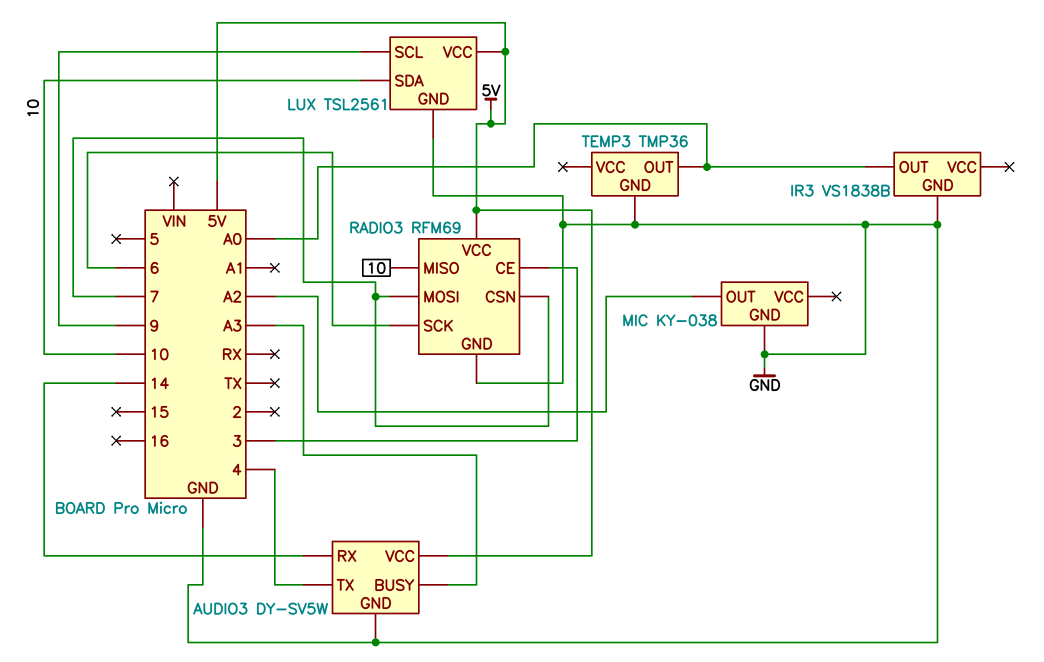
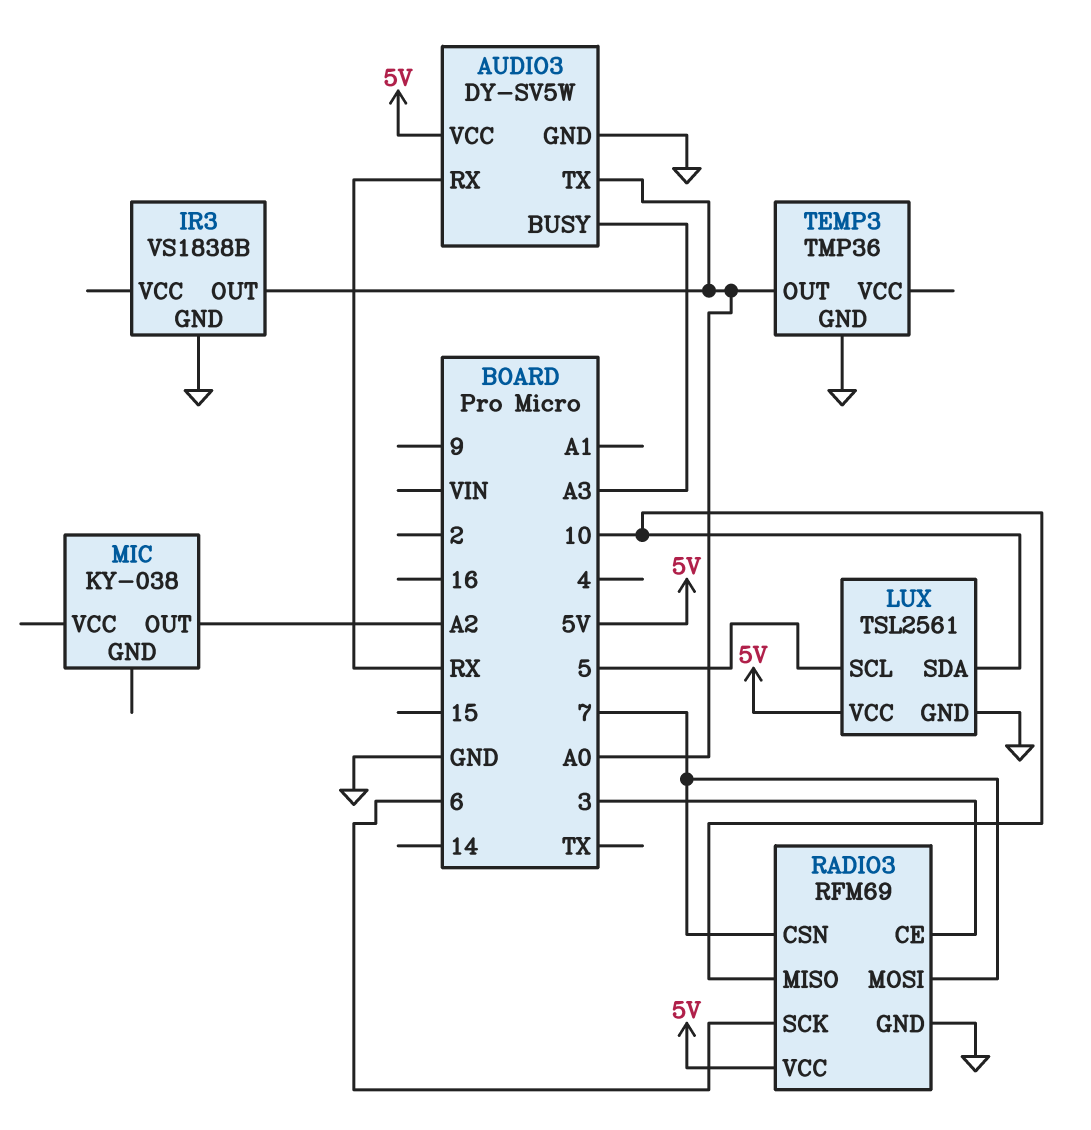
AUDIO3 pin RX: 14 -> RX
AUDIO3 pin TX: 4 -> A0
LUX pin SCL: 9 -> 5
MIC pin GND: GND -> none

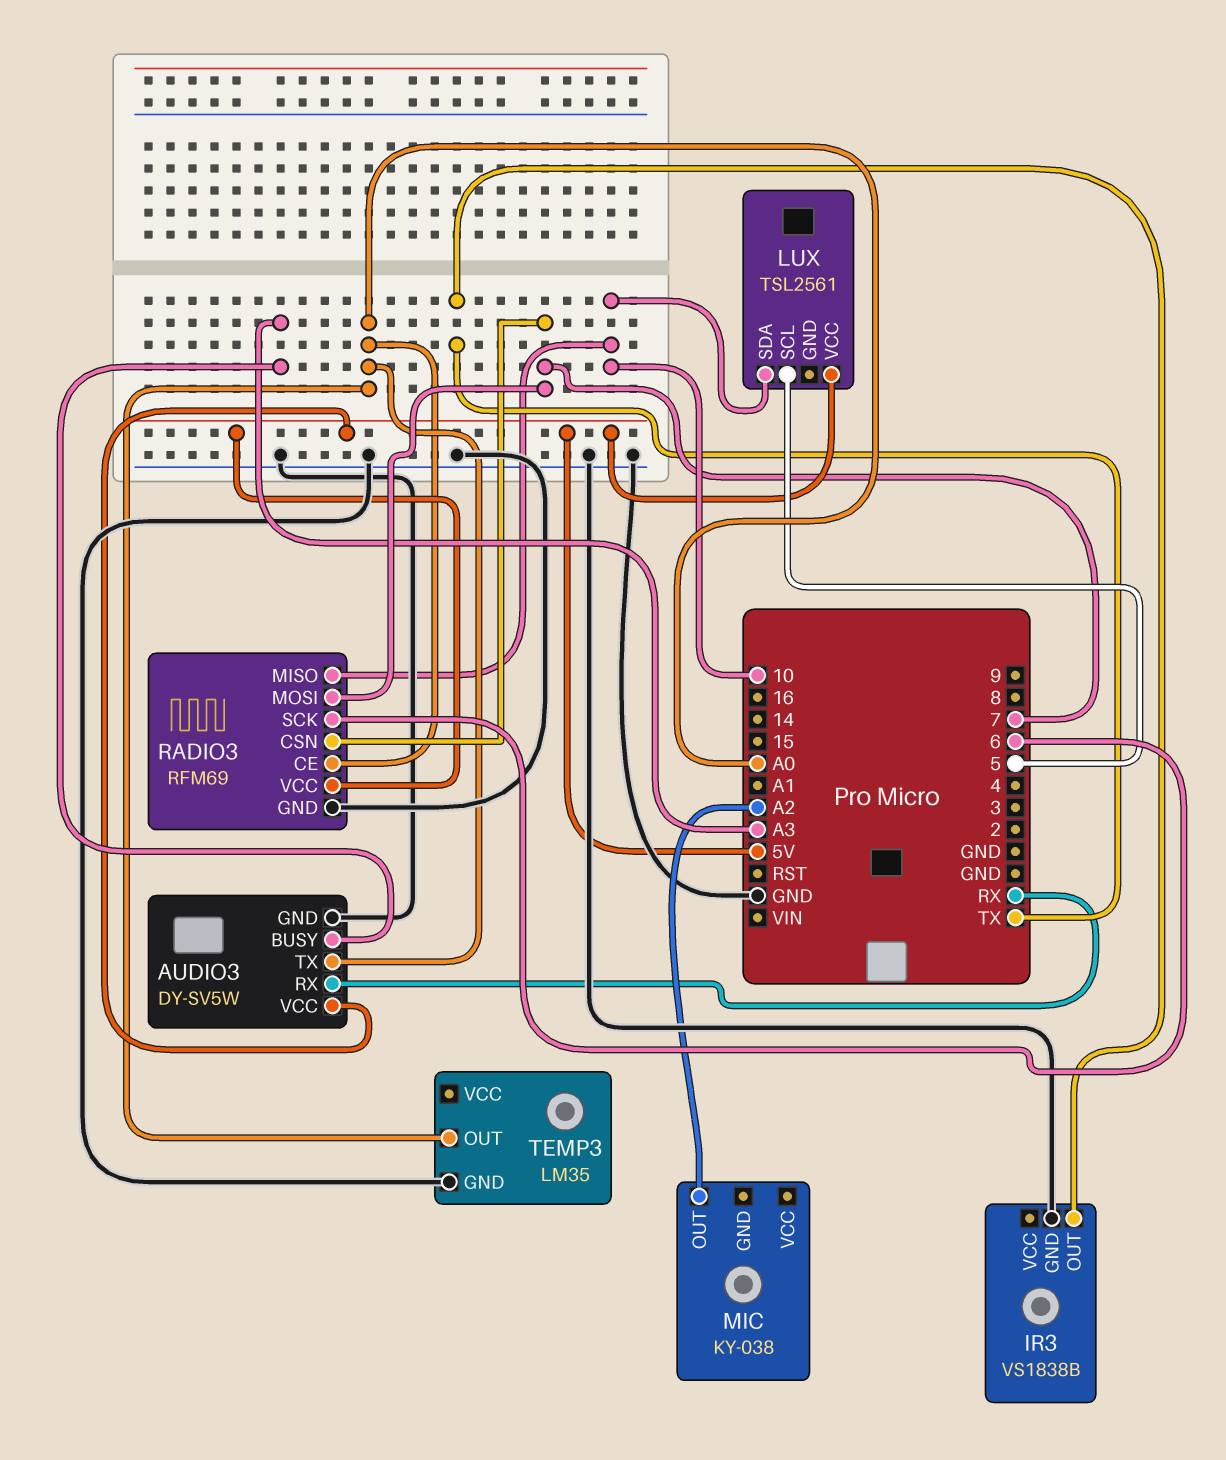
IR3 pin OUT: A0 -> TX
LUX pin GND: GND -> none
RADIO3 pin CE: 3 -> A0
TEMP3: TMP36 -> LM35

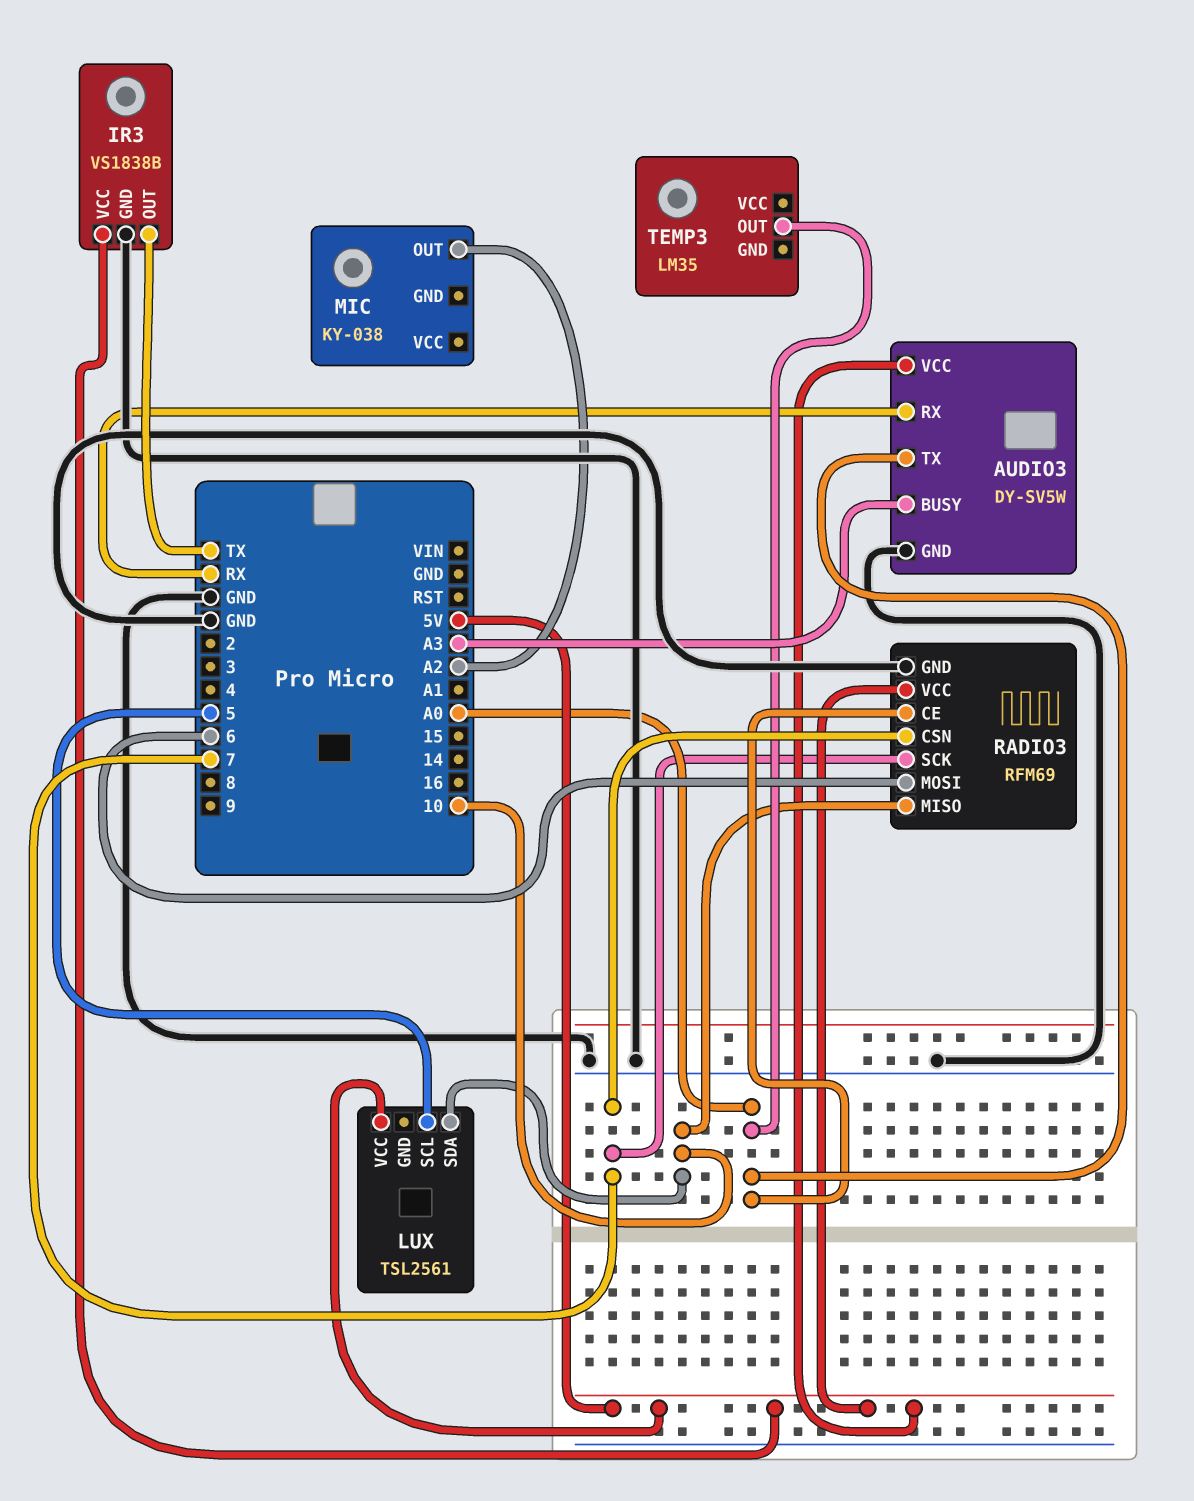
IR3 pin VCC: none -> 5V
RADIO3 pin MOSI: 7 -> 6
RADIO3 pin SCK: 6 -> 7
TEMP3 pin GND: GND -> none

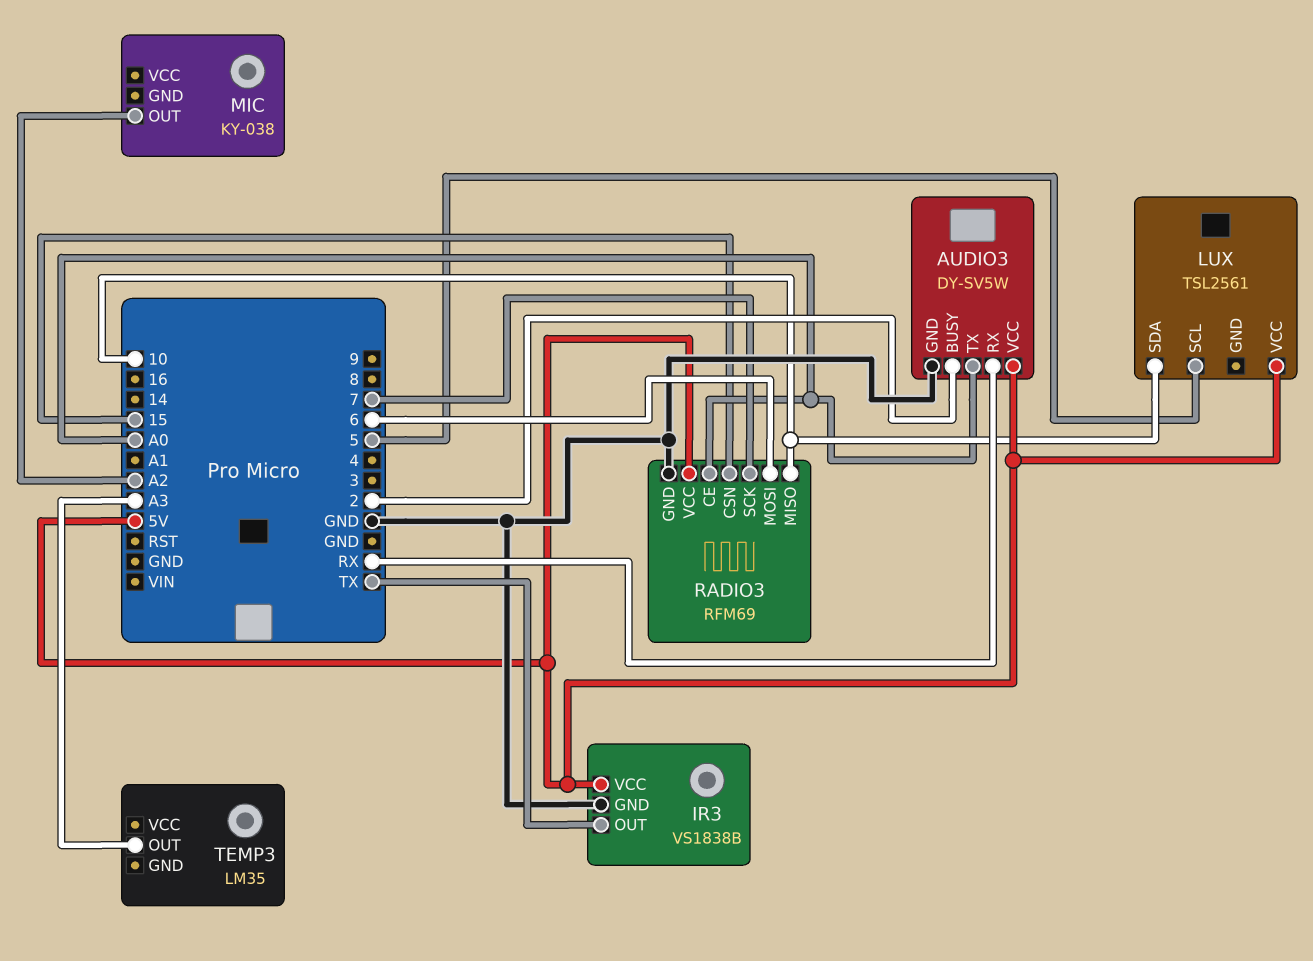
AUDIO3 pin BUSY: A3 -> 2
RADIO3 pin CSN: 7 -> 15
TEMP3 pin OUT: A0 -> A3

